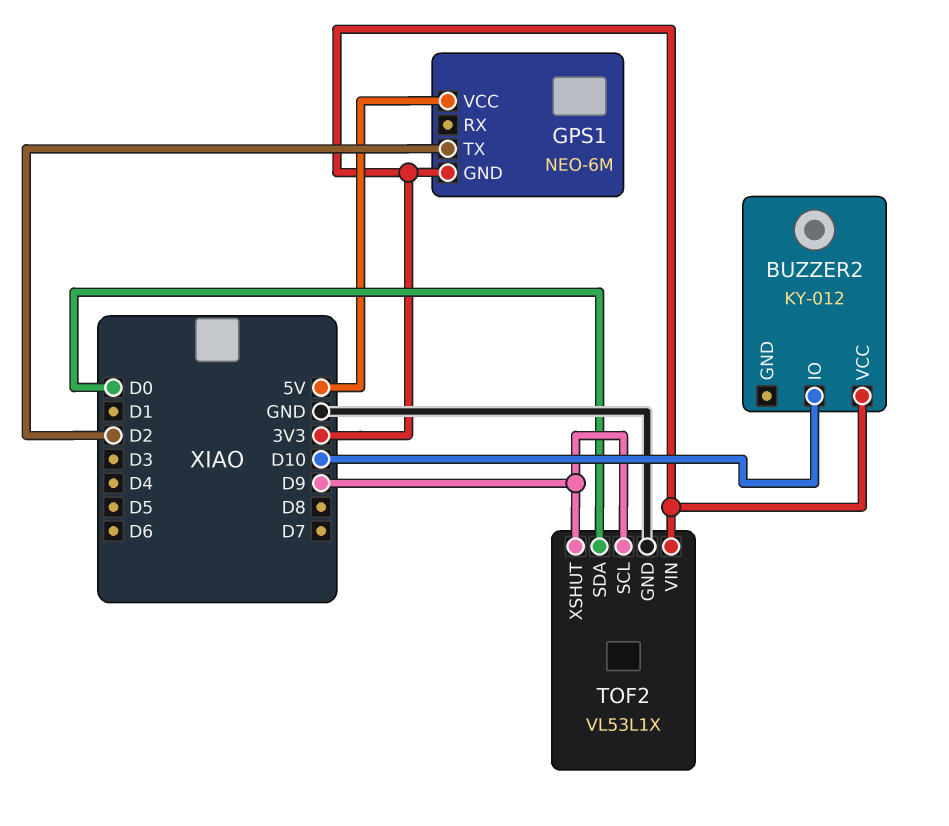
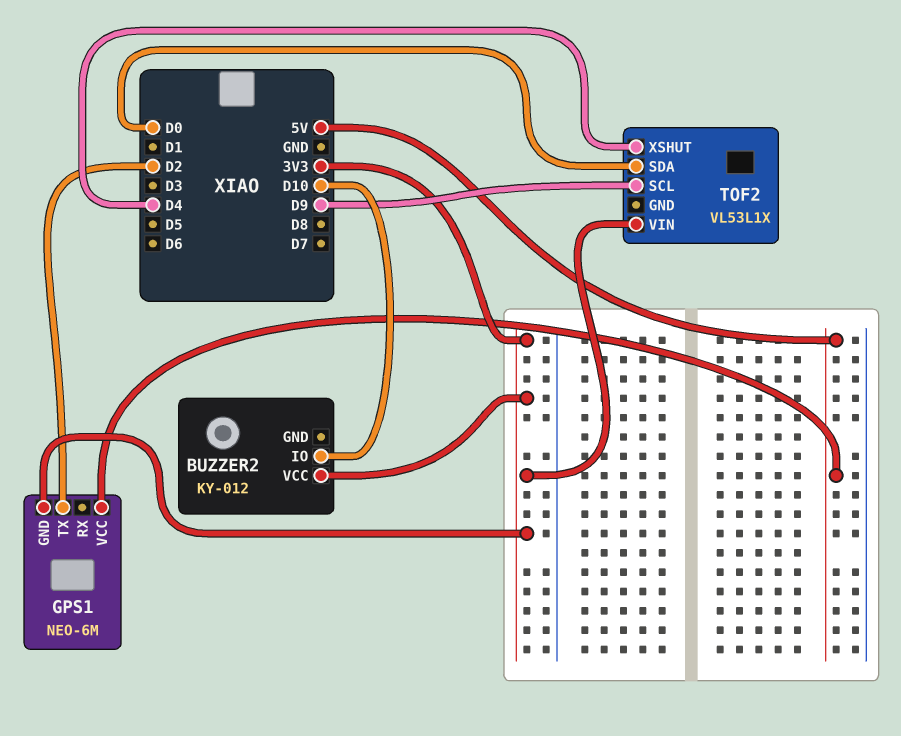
TOF2 pin GND: GND -> none
TOF2 pin XSHUT: D9 -> D4

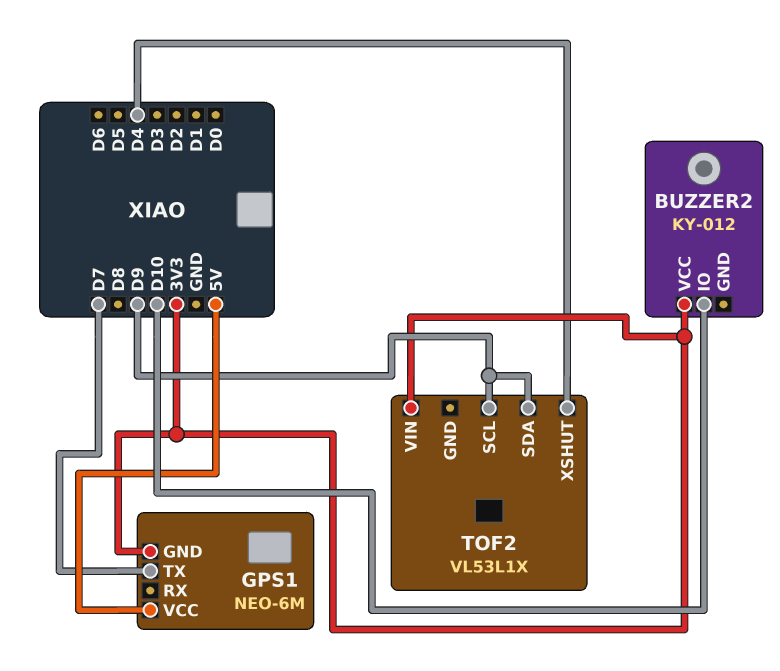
GPS1 pin TX: D2 -> D7
TOF2 pin SDA: D0 -> D9

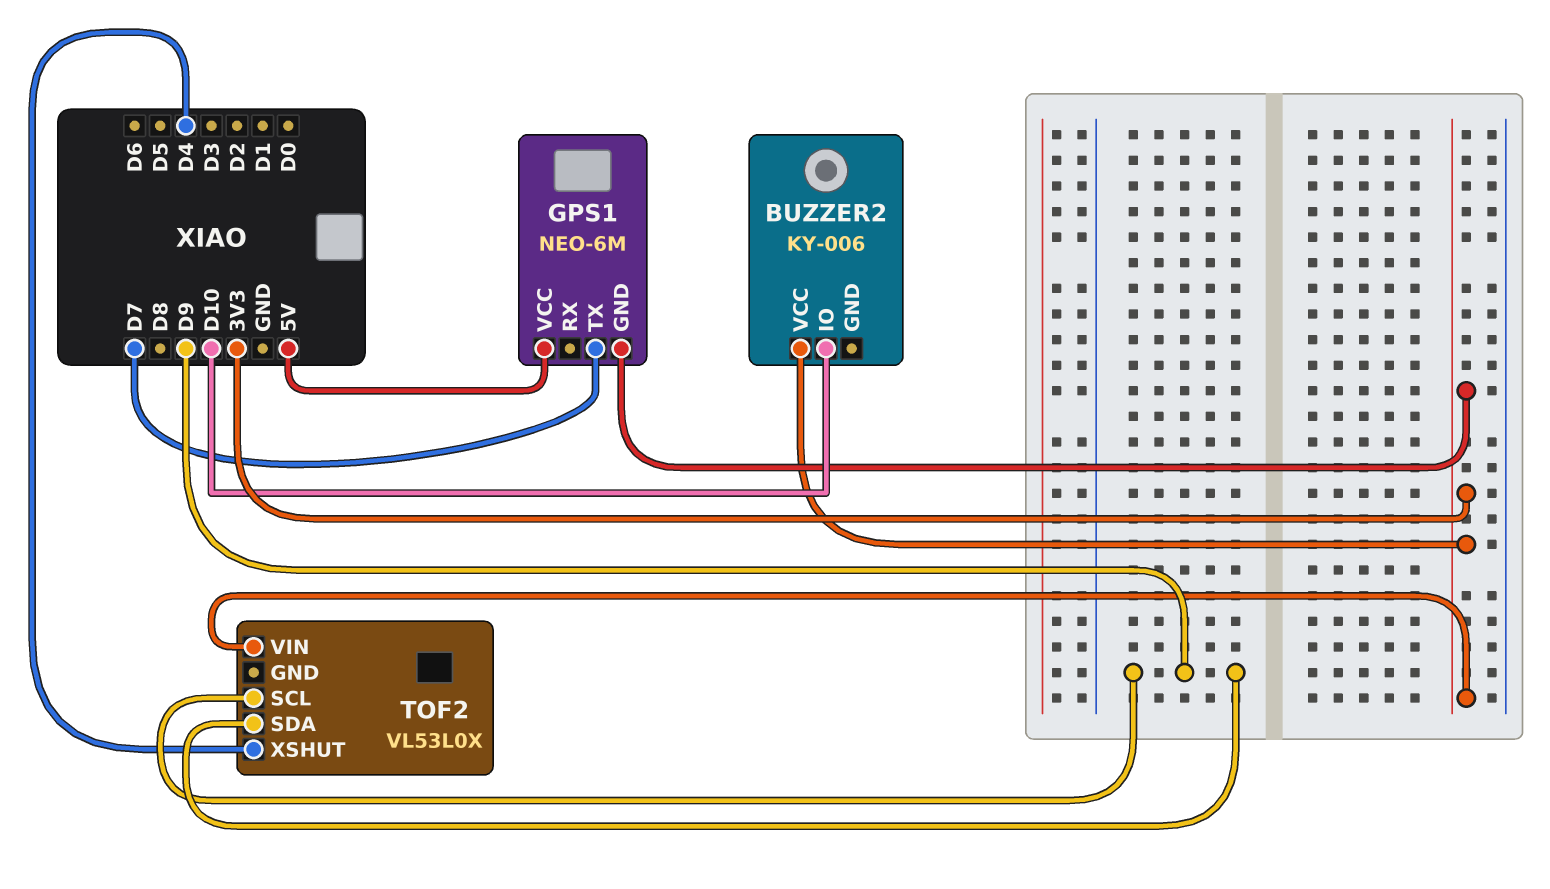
BUZZER2: KY-012 -> KY-006
TOF2: VL53L1X -> VL53L0X

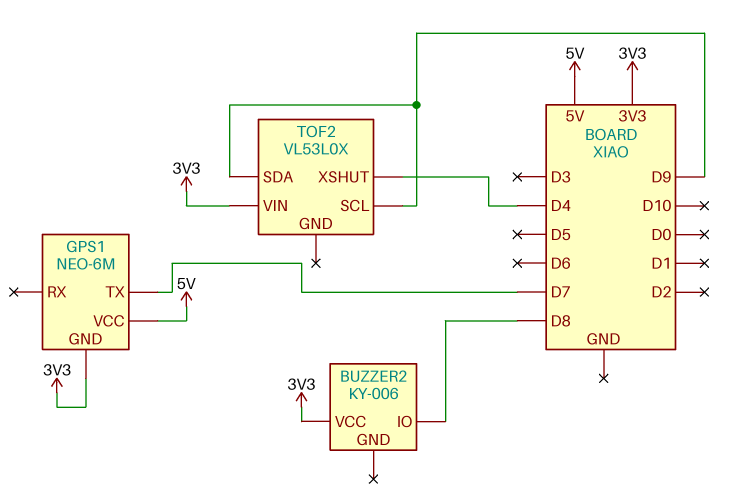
BUZZER2 pin IO: D10 -> D8

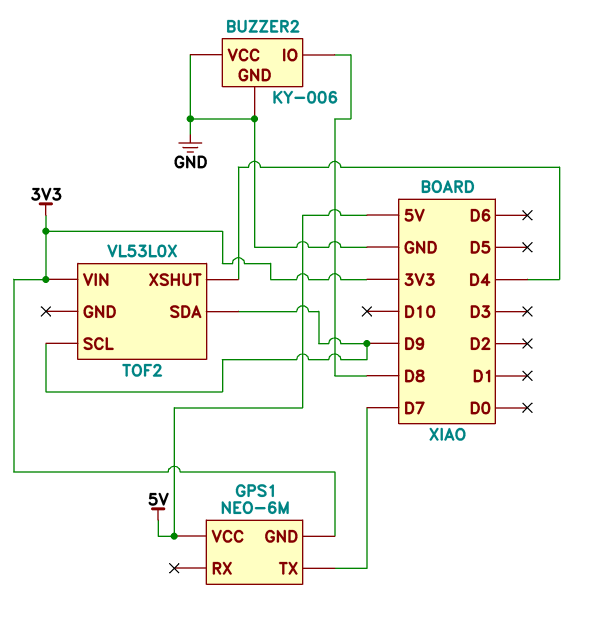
BUZZER2 pin GND: none -> GND
BUZZER2 pin VCC: 3V3 -> GND

